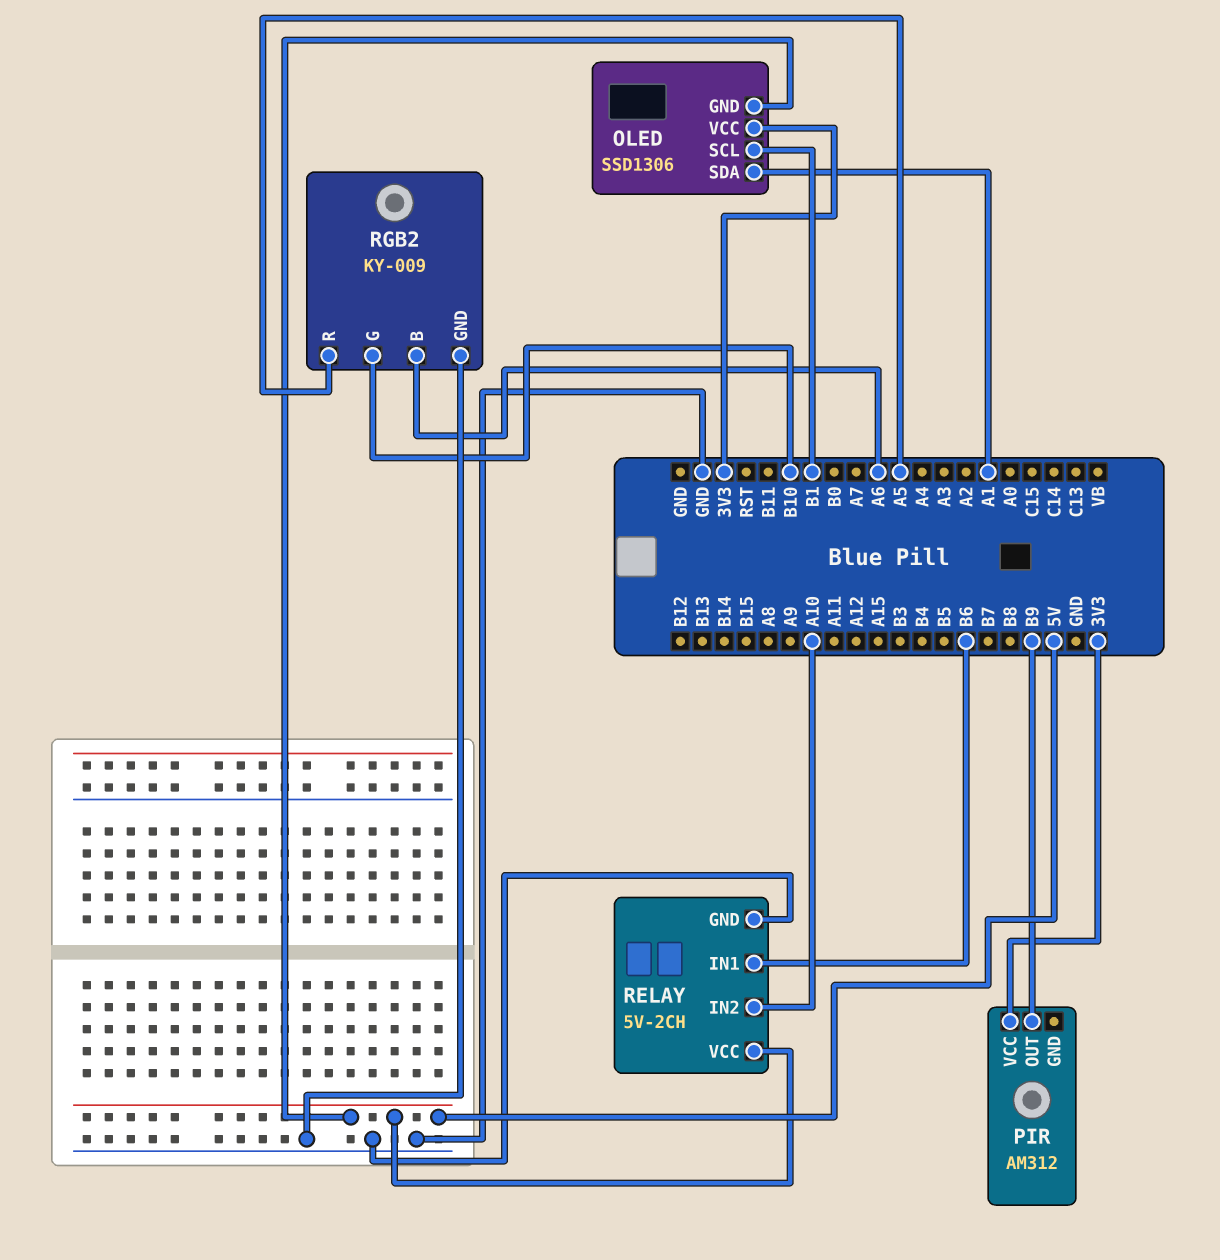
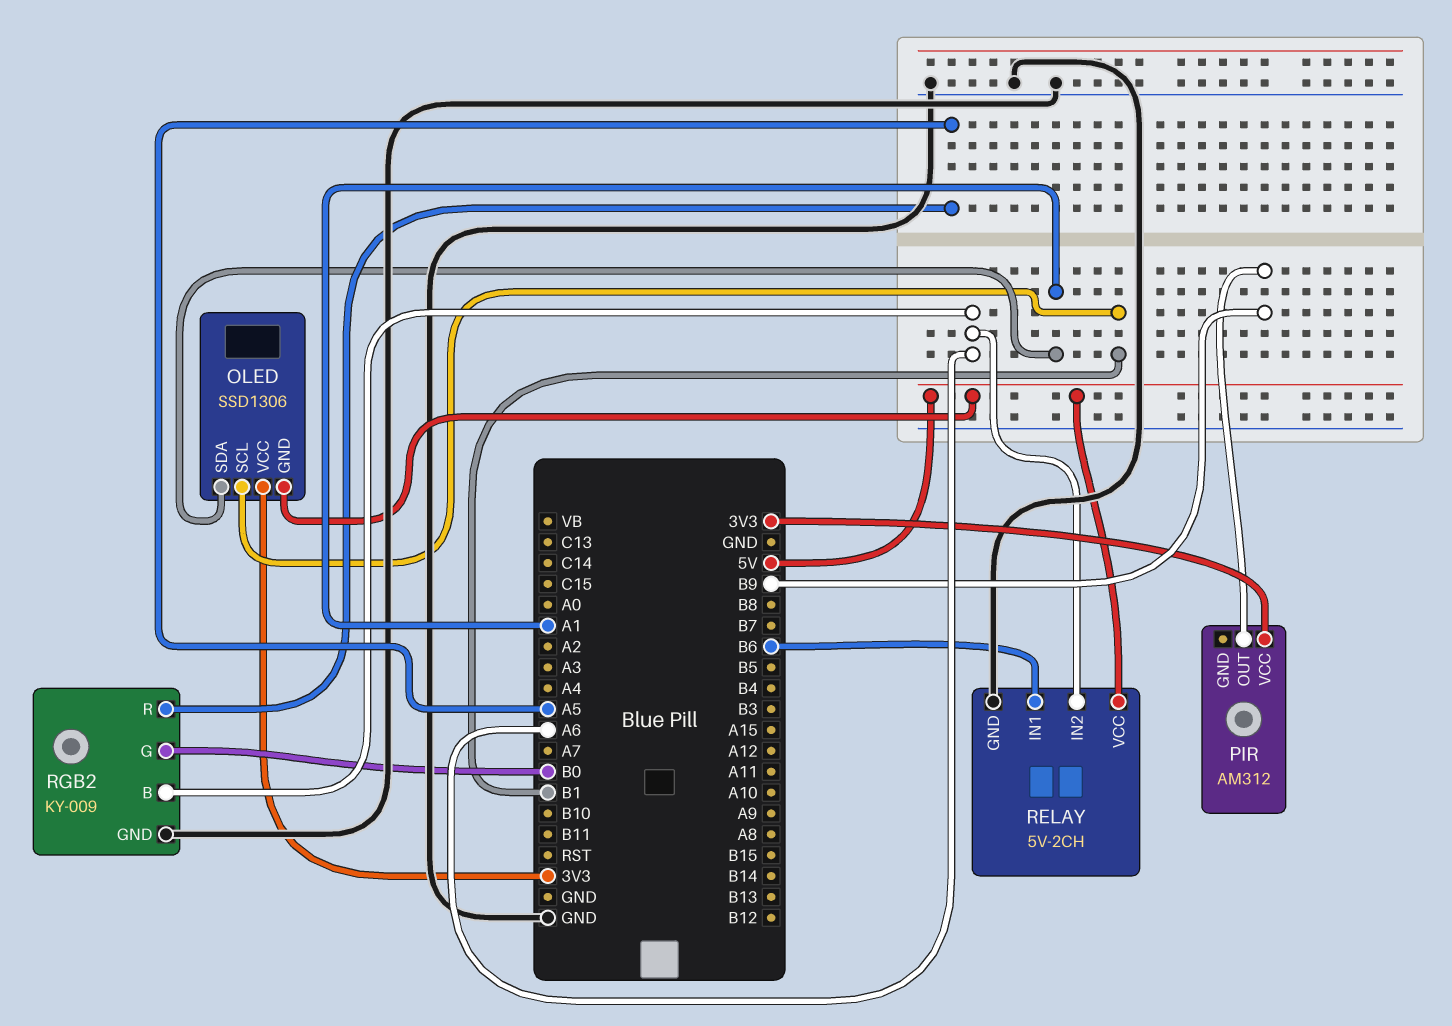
RELAY pin IN2: A10 -> A6
RGB2 pin G: B10 -> B0

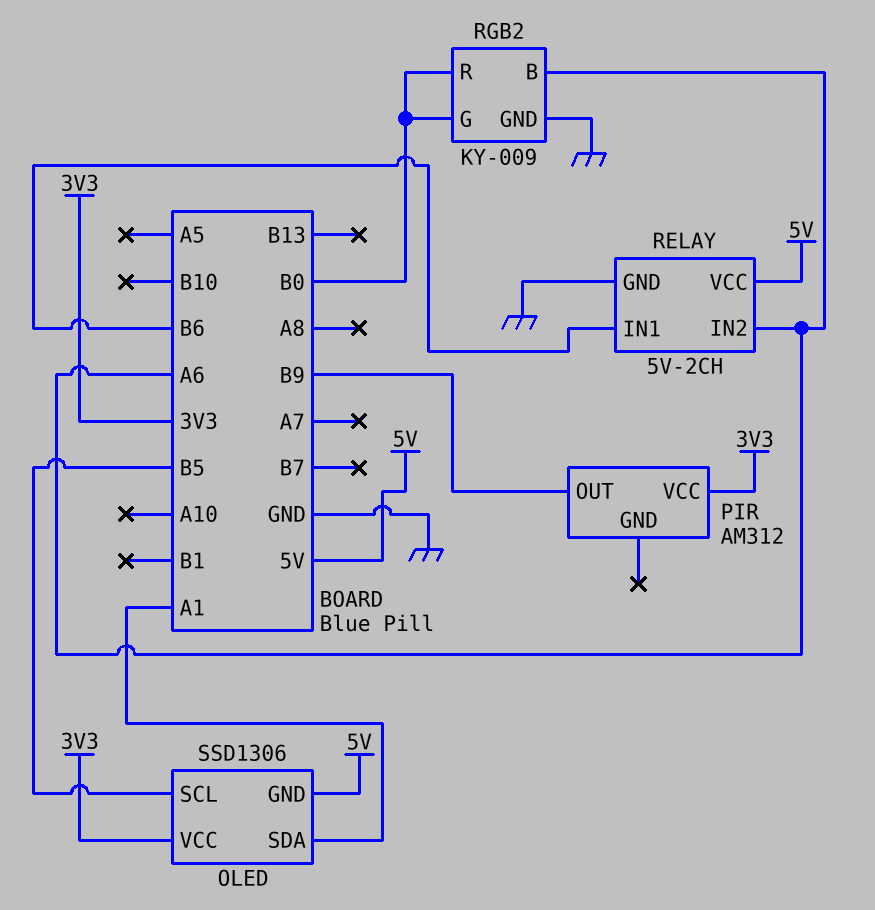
OLED pin SCL: B1 -> B5
RGB2 pin R: A5 -> B0

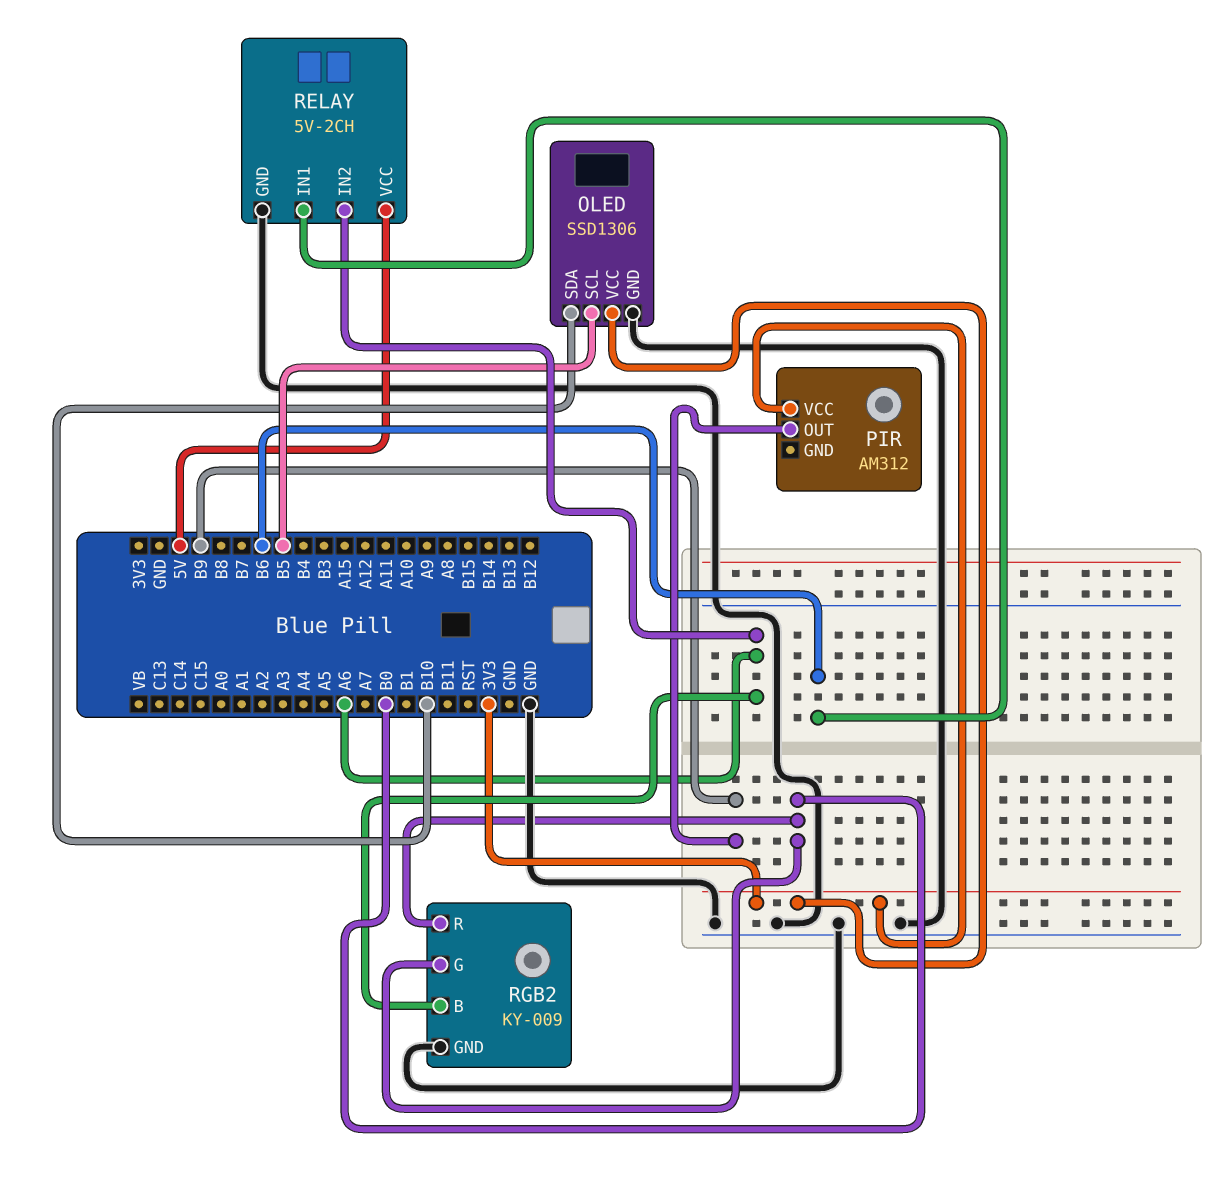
OLED pin GND: 5V -> GND
OLED pin SDA: A1 -> B10

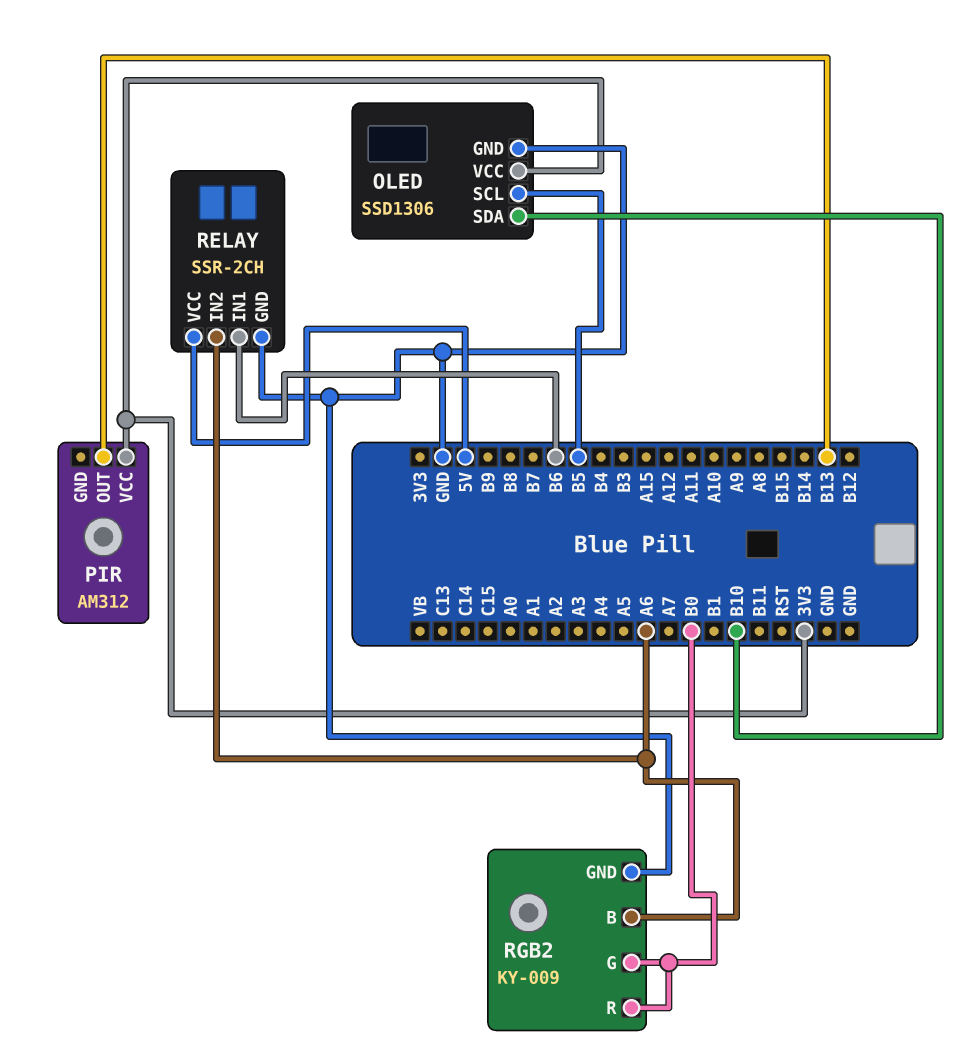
PIR pin OUT: B9 -> B13
RELAY: 5V-2CH -> SSR-2CH

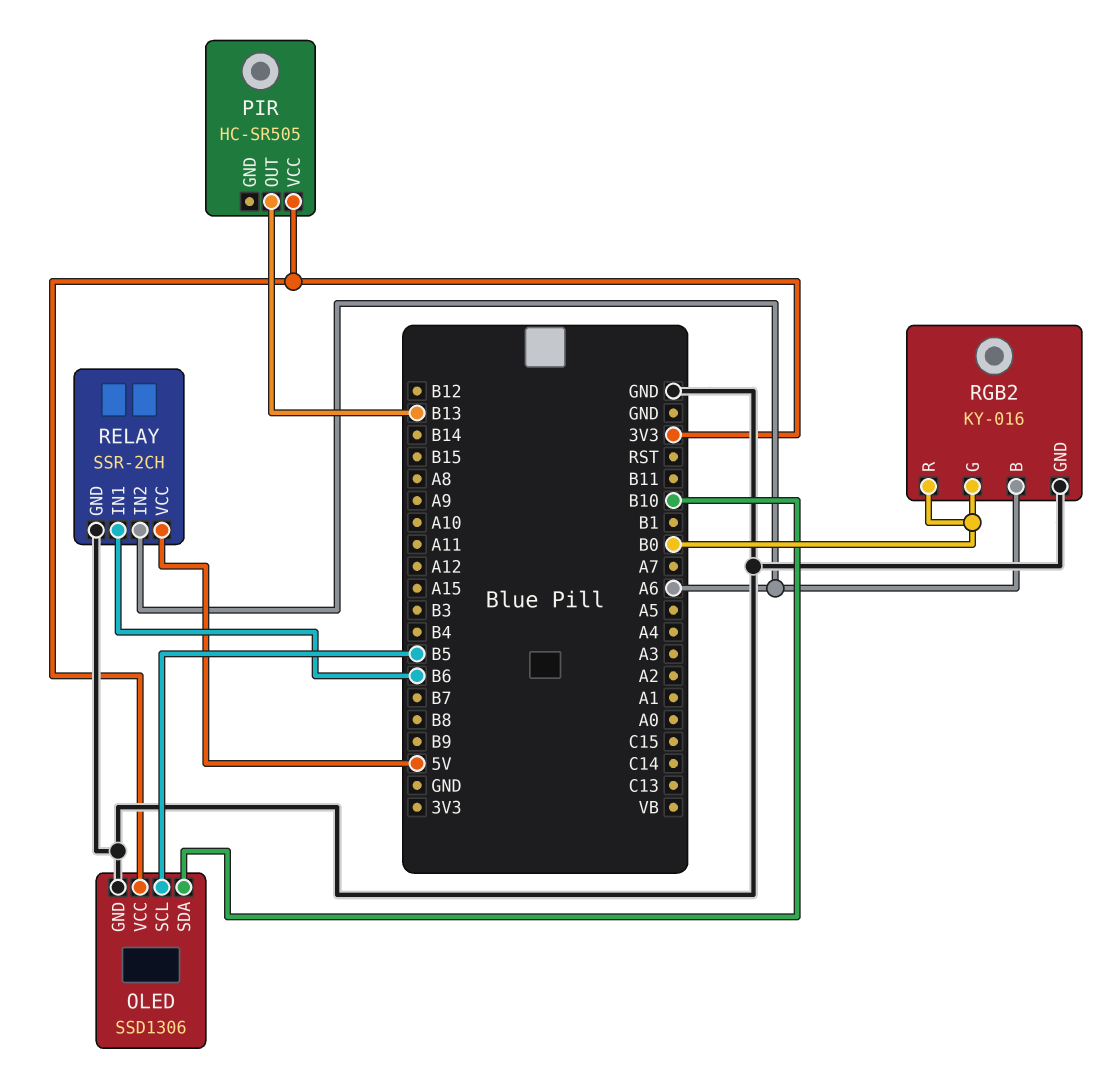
PIR: AM312 -> HC-SR505
RGB2: KY-009 -> KY-016

